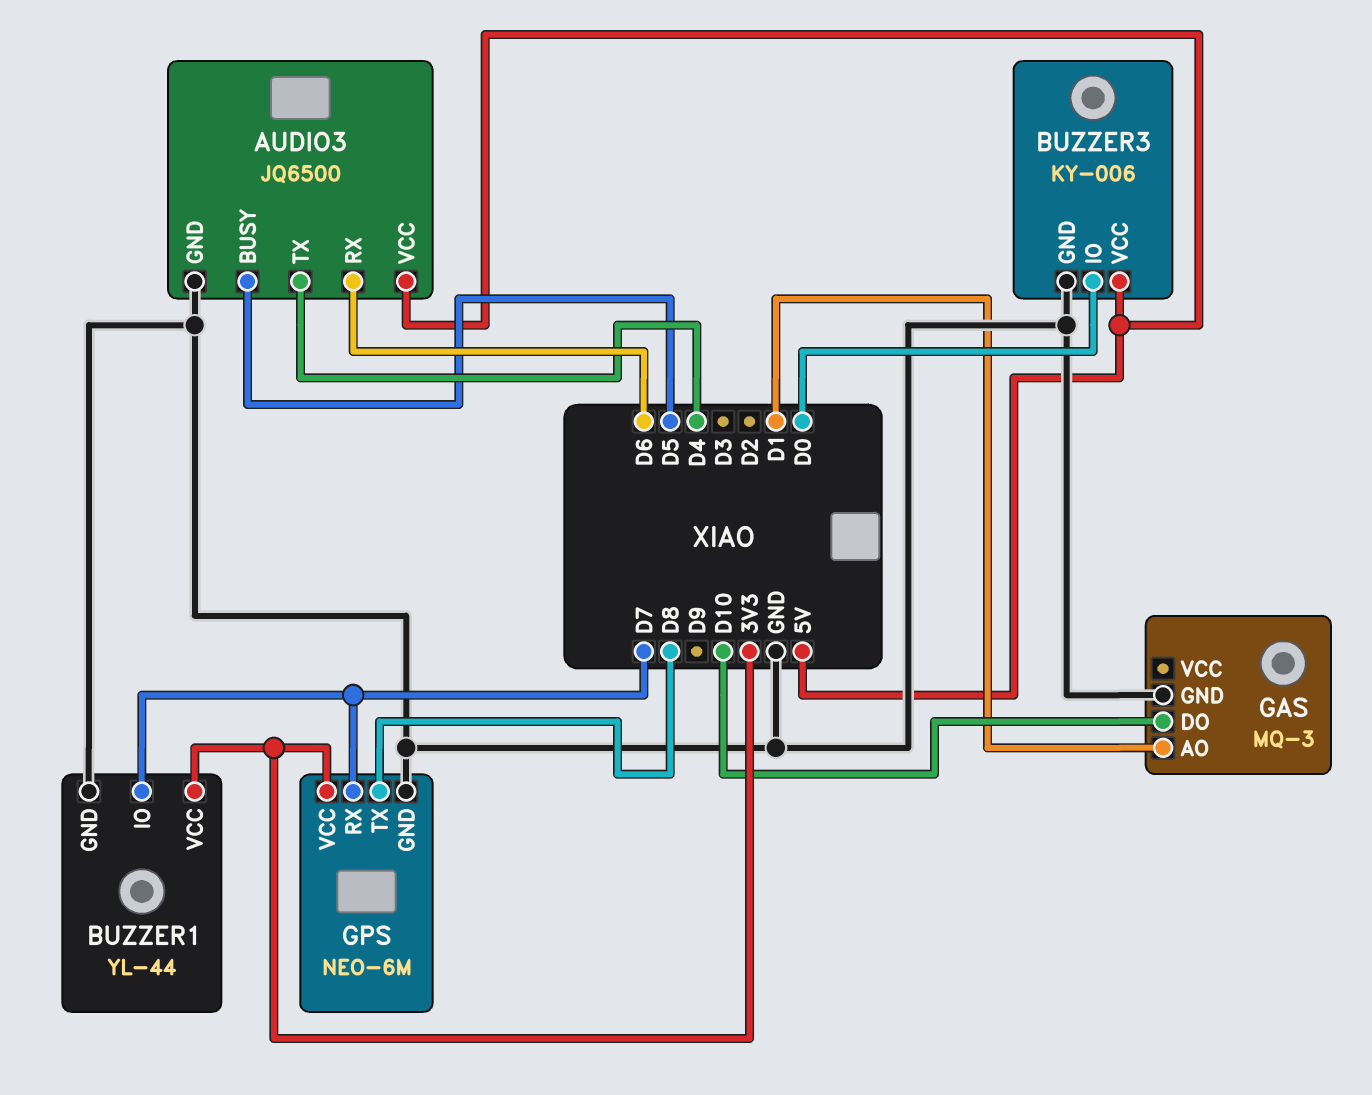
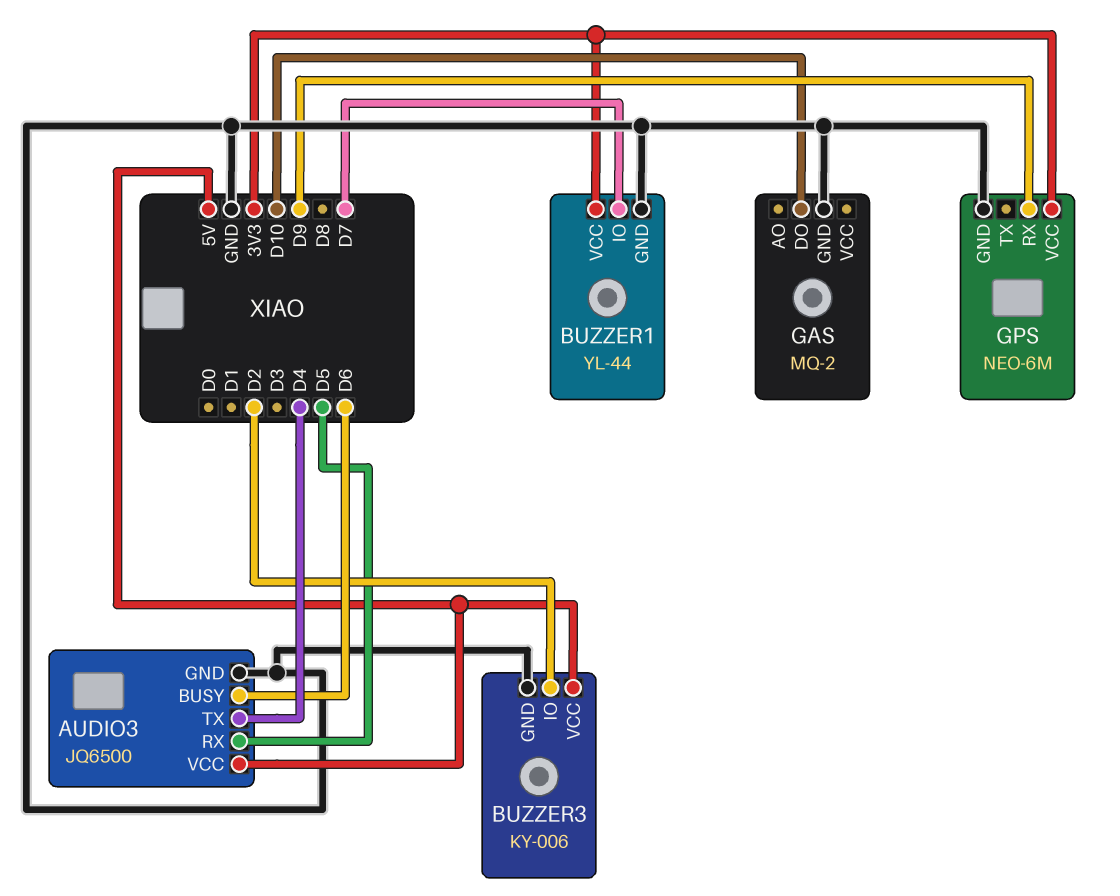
AUDIO3 pin BUSY: D5 -> D6
AUDIO3 pin RX: D6 -> D5
BUZZER3 pin IO: D0 -> D2
GAS: MQ-3 -> MQ-2
GAS pin AO: D1 -> none
GPS pin RX: D7 -> D9
GPS pin TX: D8 -> none

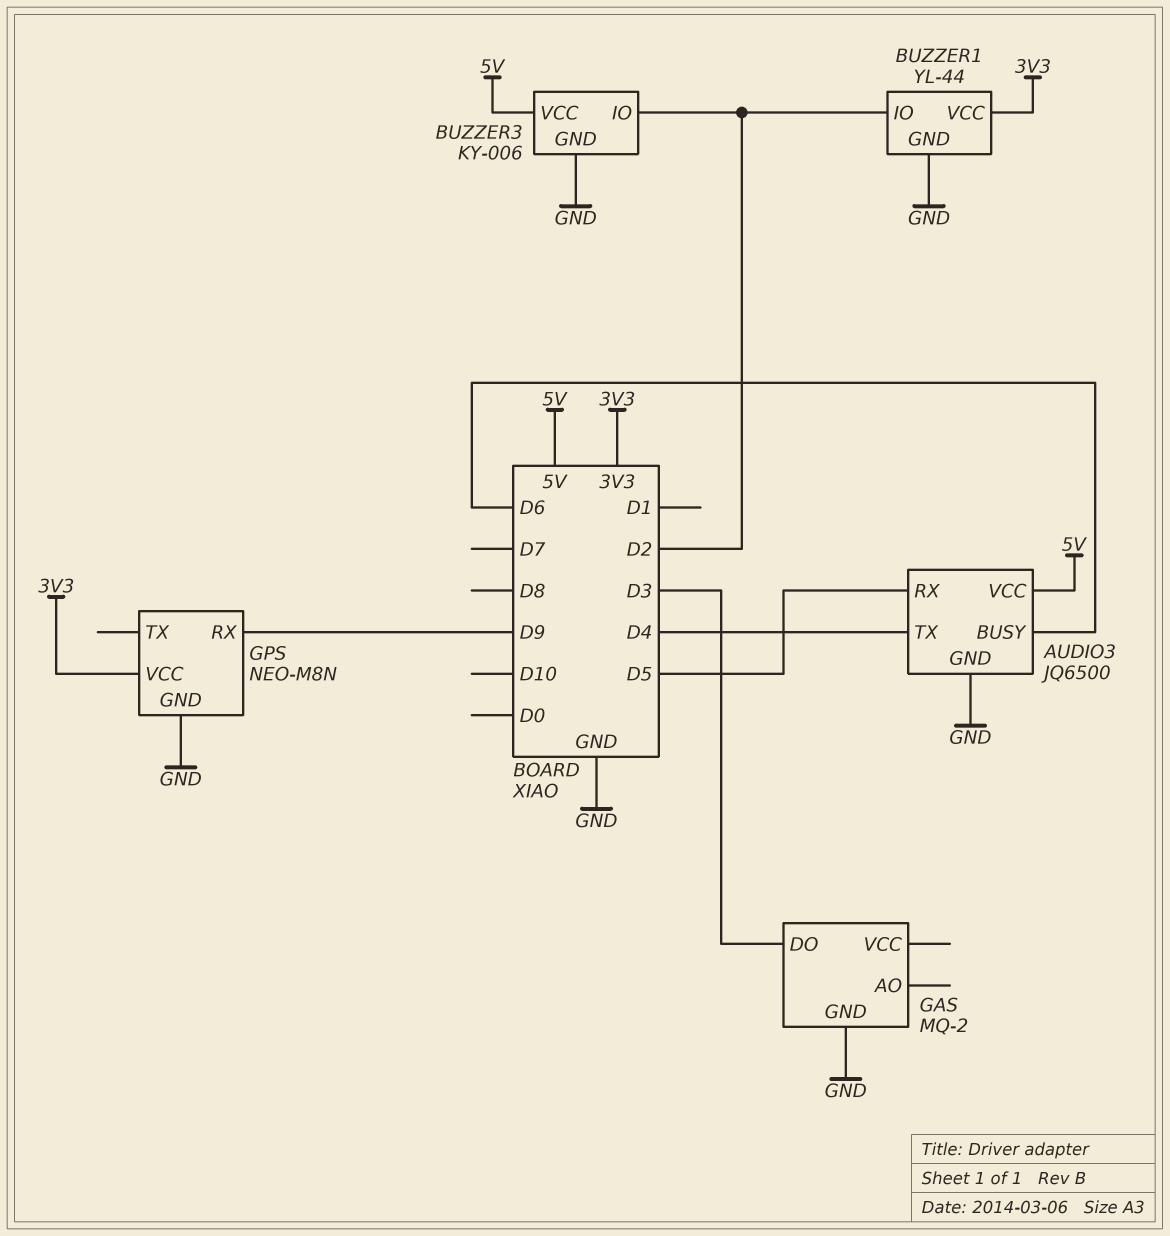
BUZZER1 pin IO: D7 -> D2
GAS pin DO: D10 -> D3
GPS: NEO-6M -> NEO-M8N

